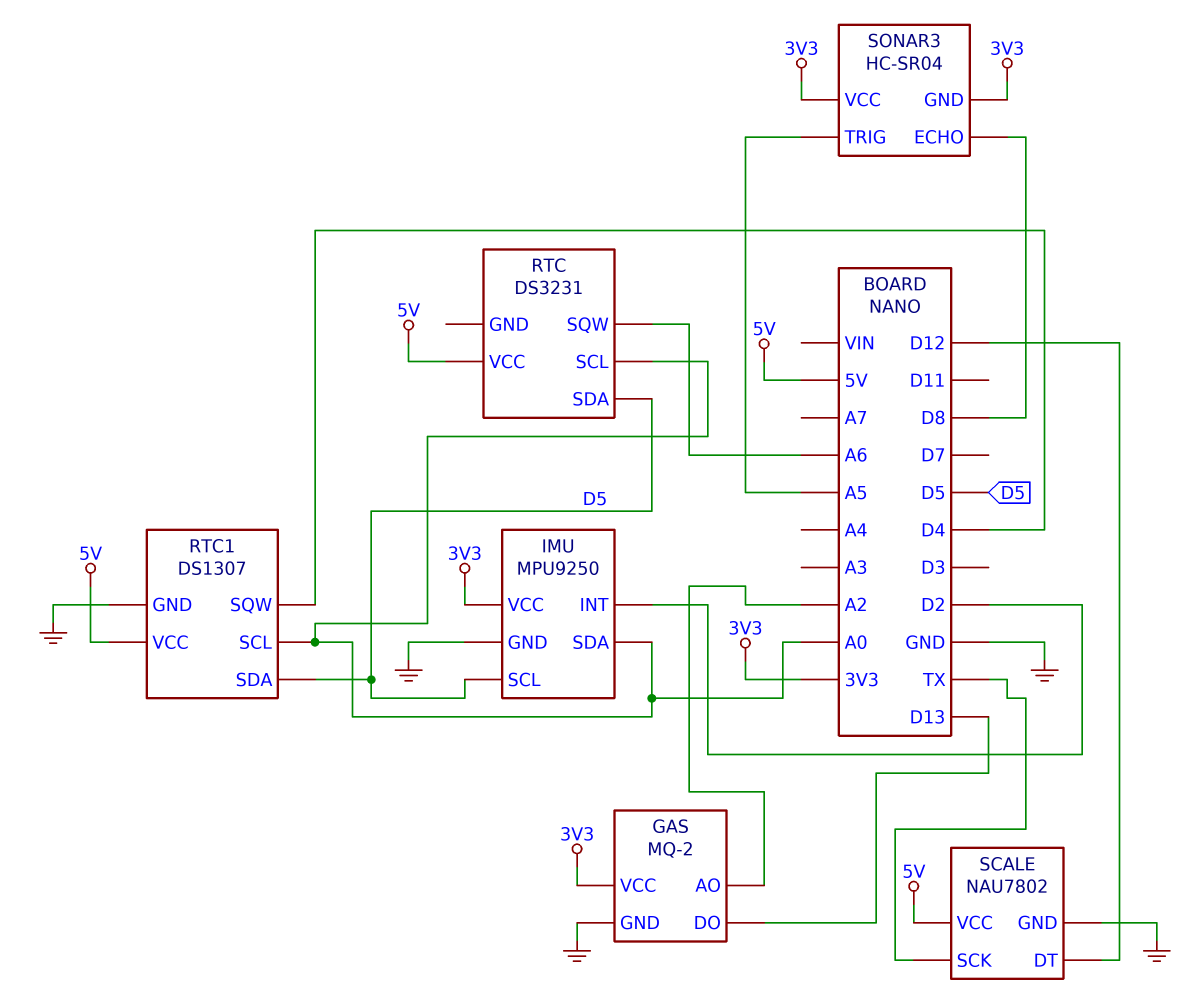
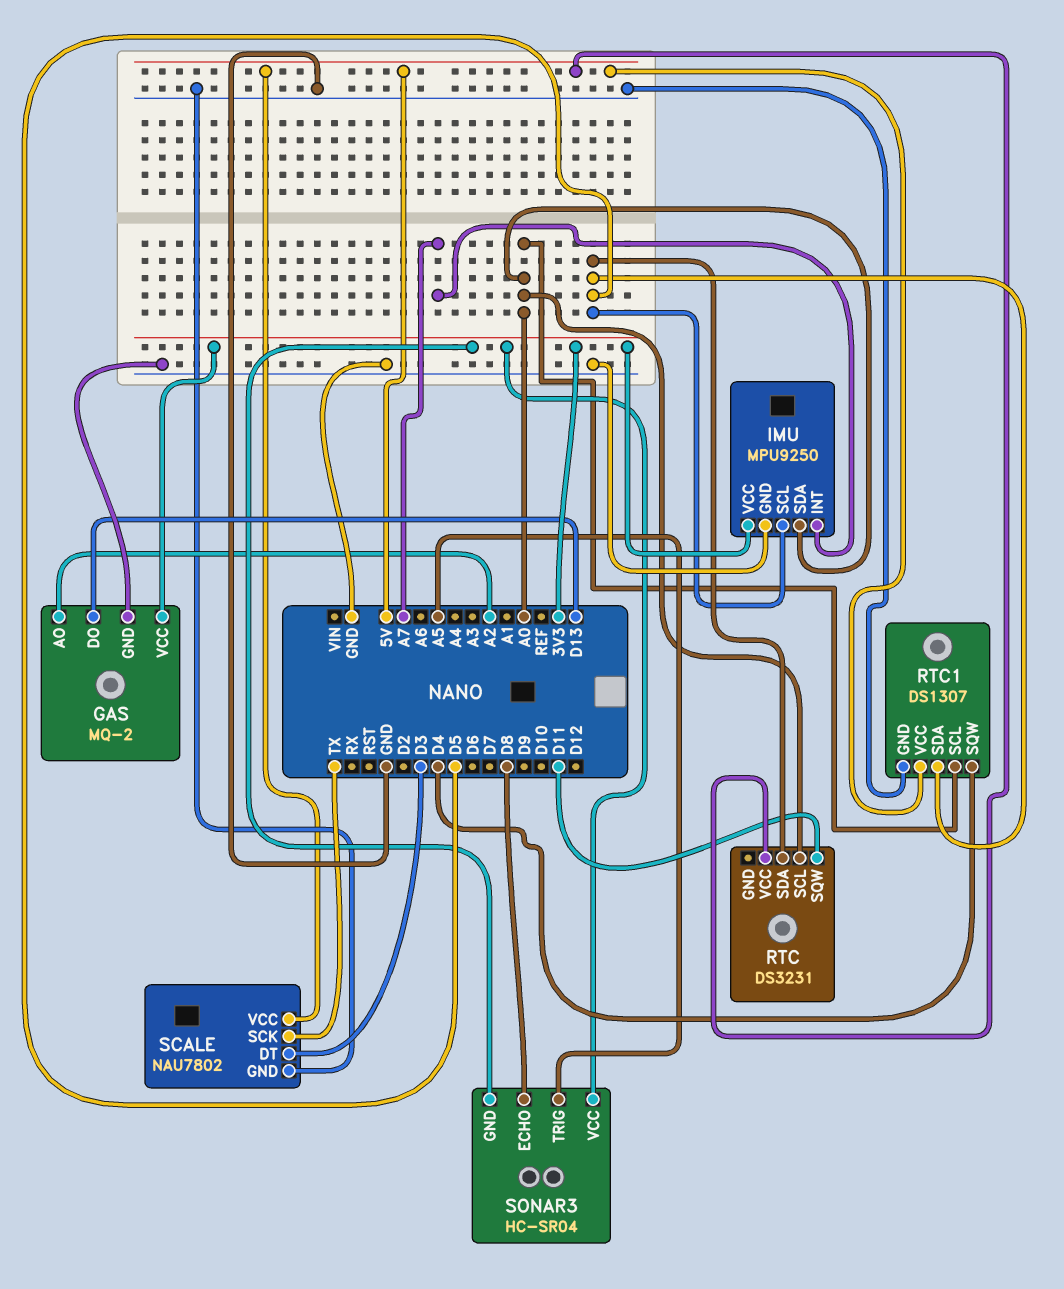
IMU pin INT: D2 -> A7
RTC pin SQW: A6 -> D11
SCALE pin DT: D12 -> D3

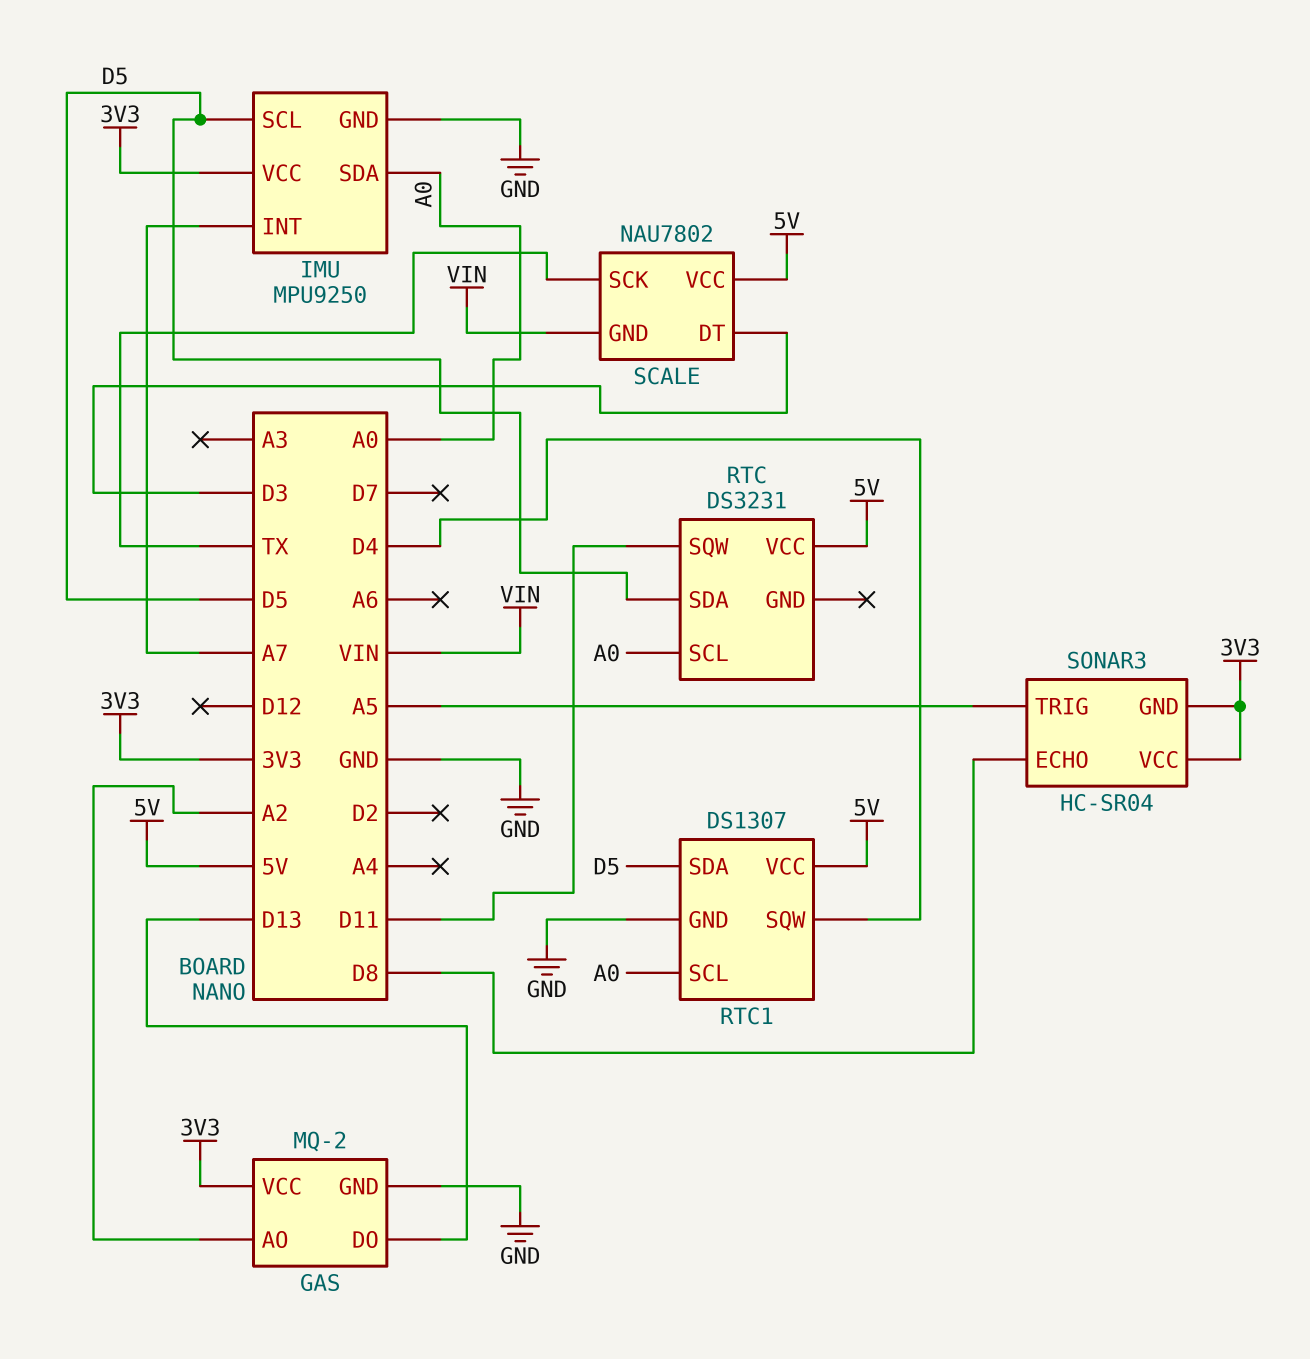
SCALE pin GND: GND -> VIN

